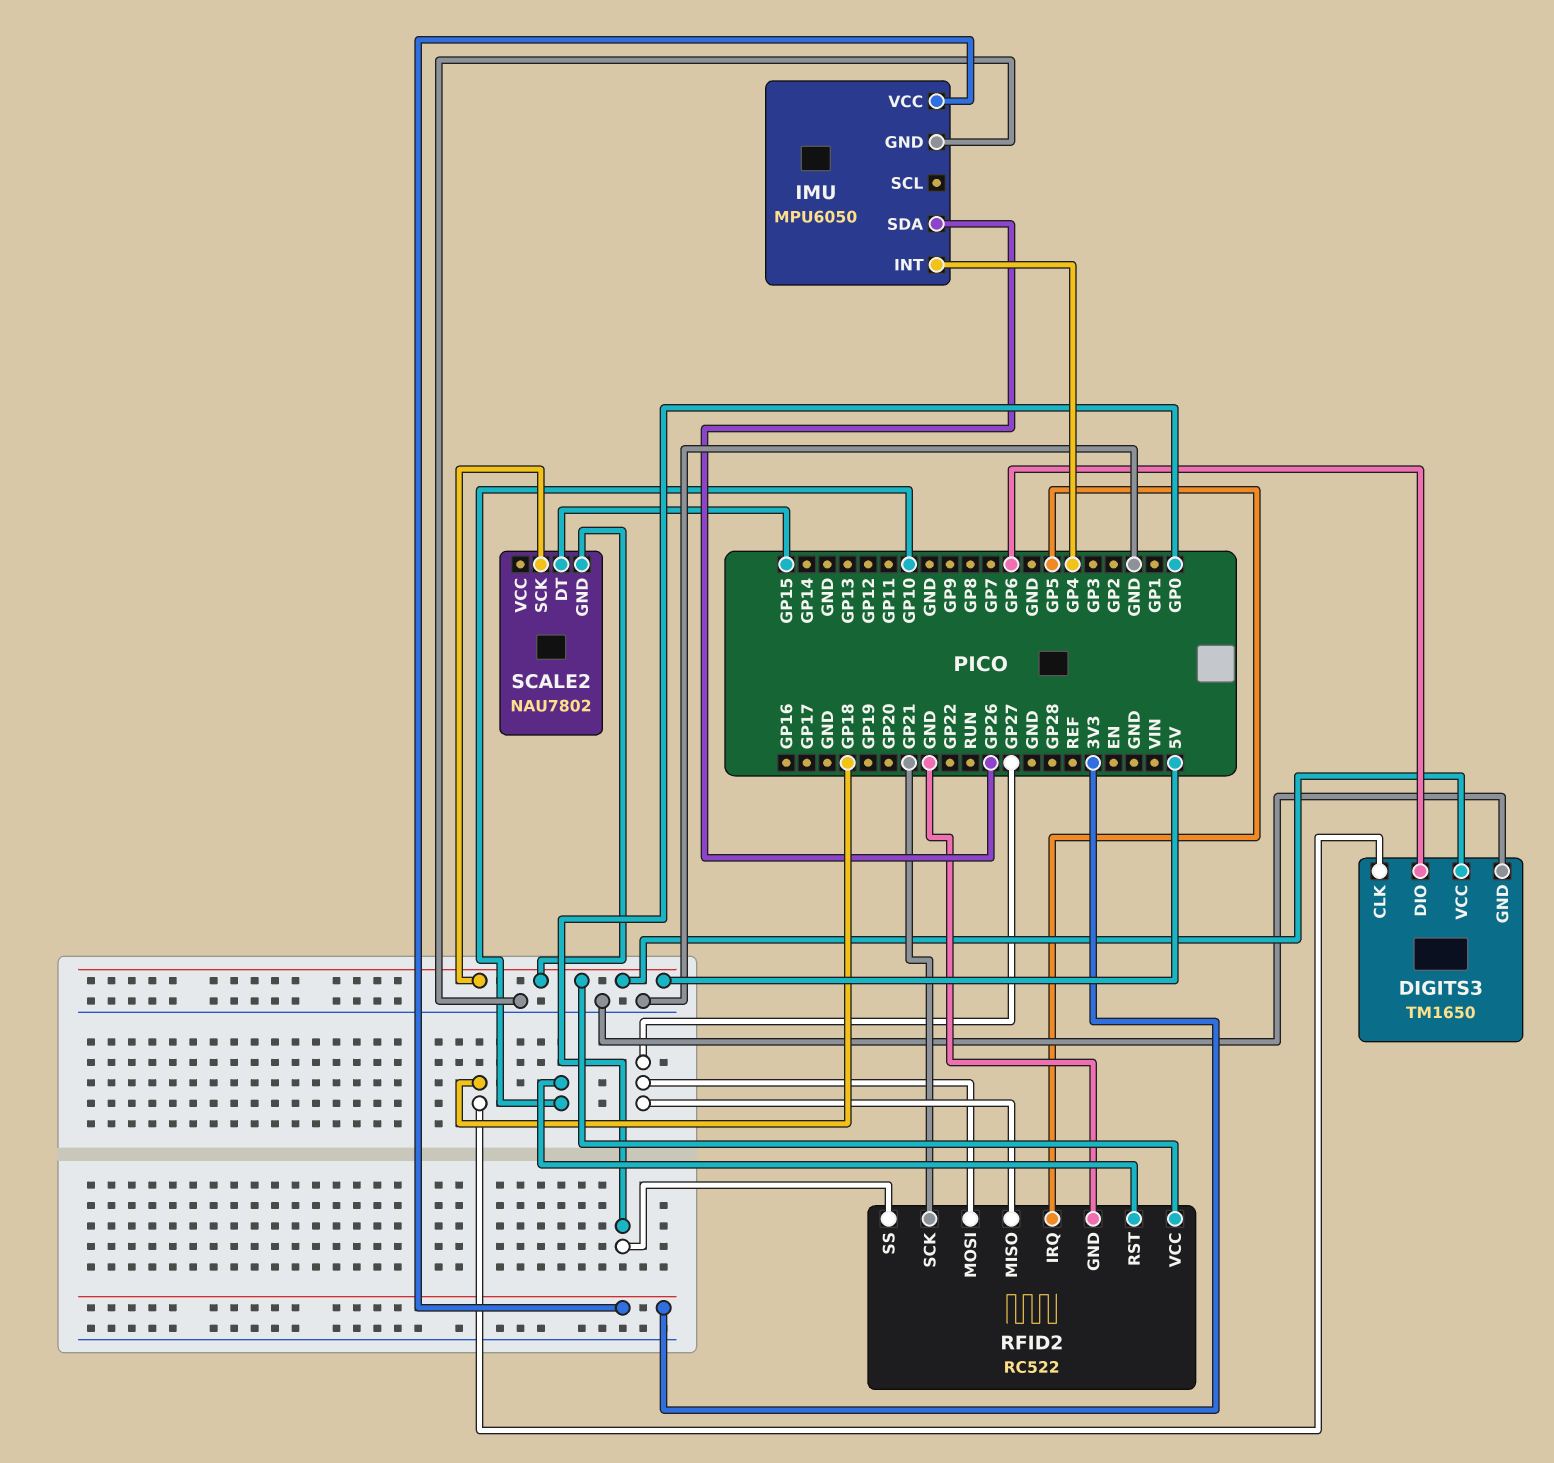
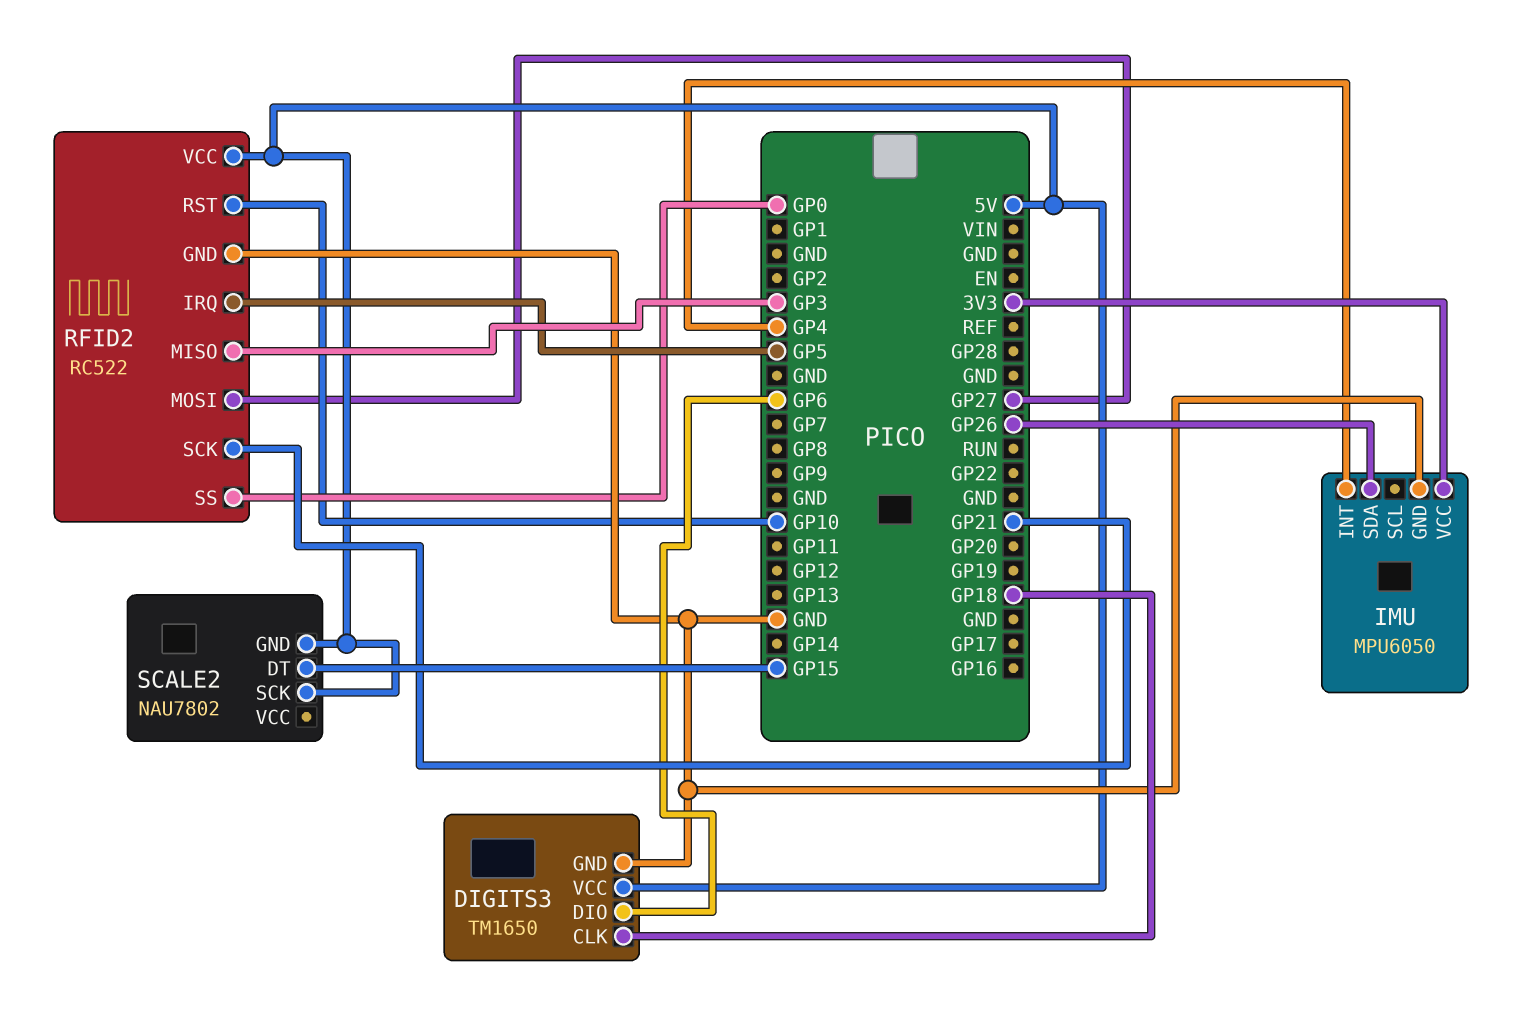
RFID2 pin MISO: GP27 -> GP3

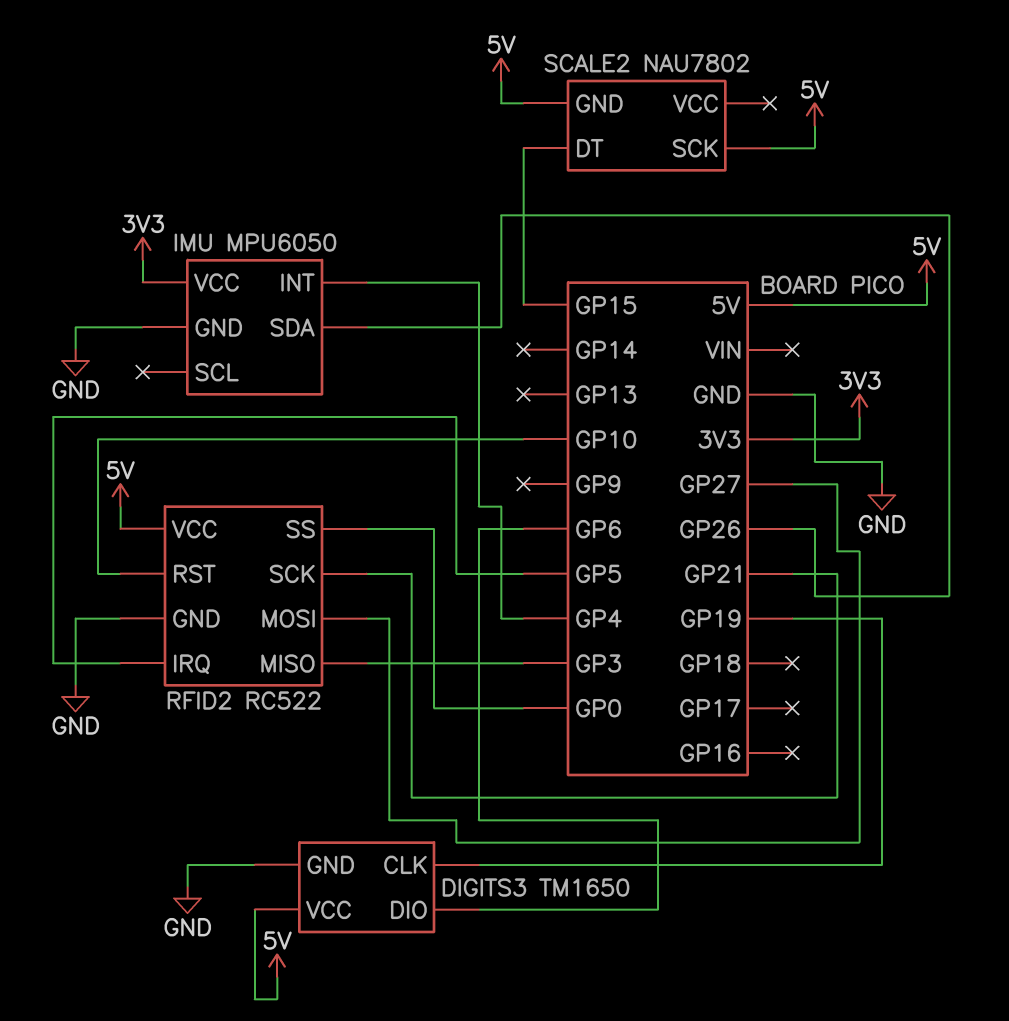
DIGITS3 pin CLK: GP18 -> GP19

